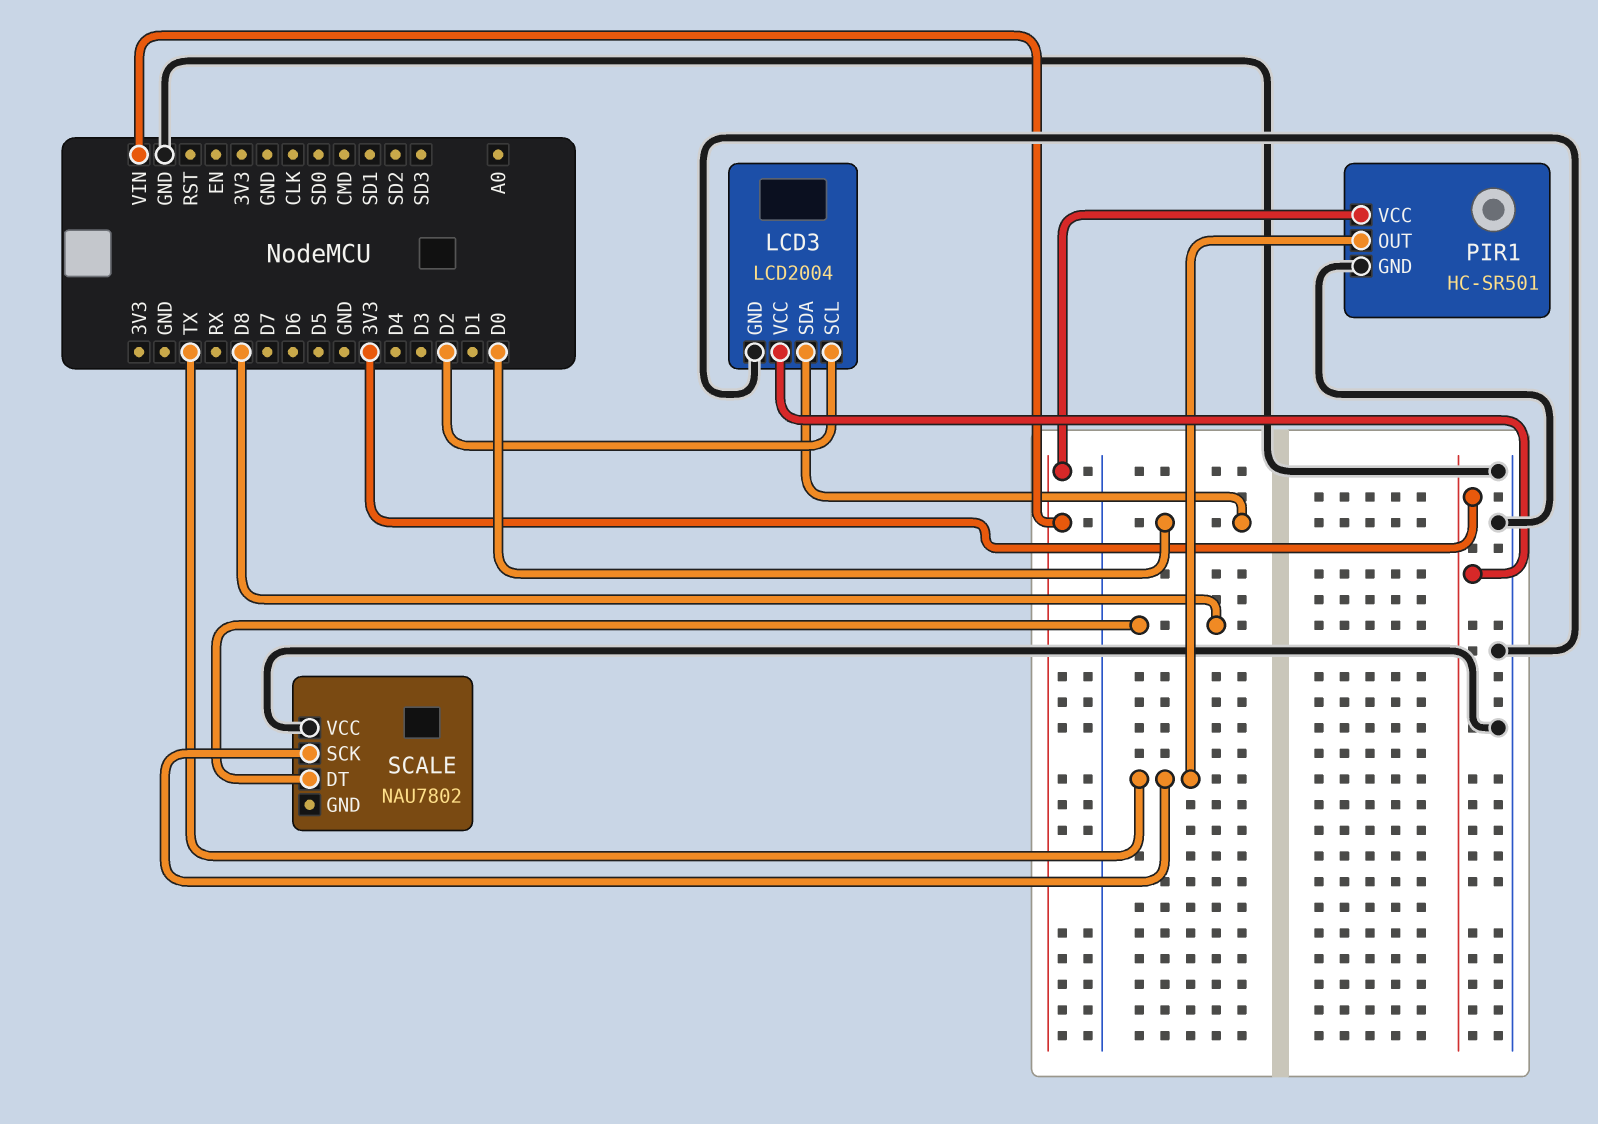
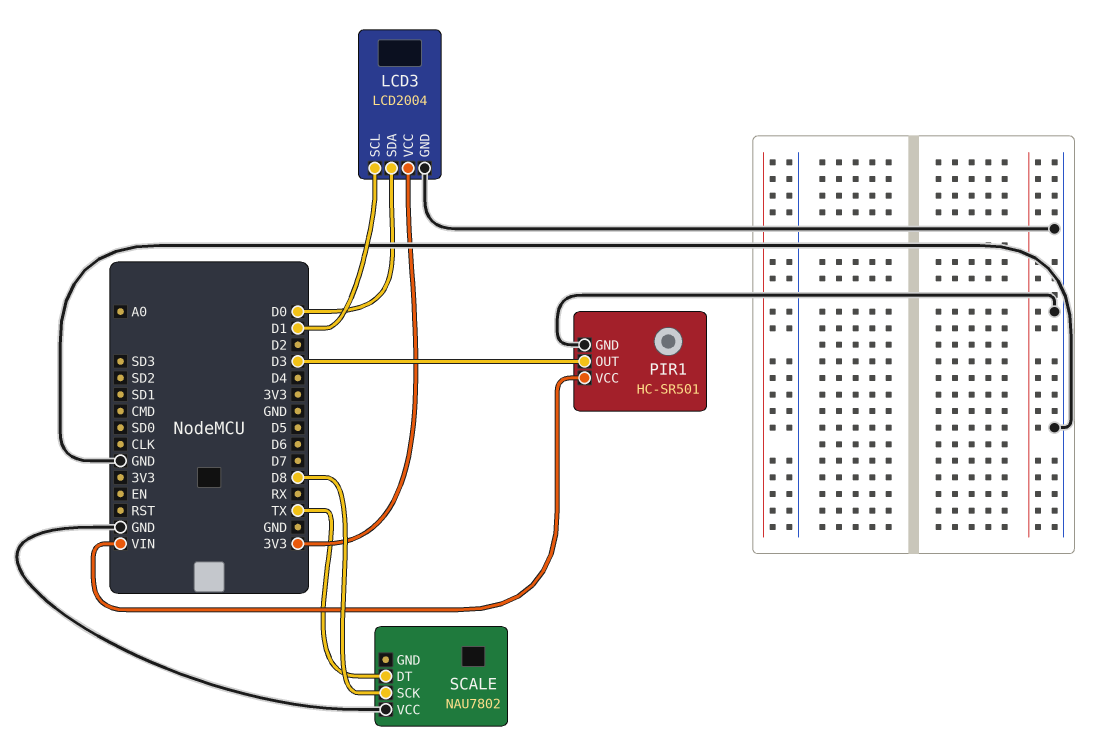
LCD3 pin SCL: D2 -> D1
PIR1 pin OUT: TX -> D3
SCALE pin DT: D8 -> TX
SCALE pin SCK: TX -> D8

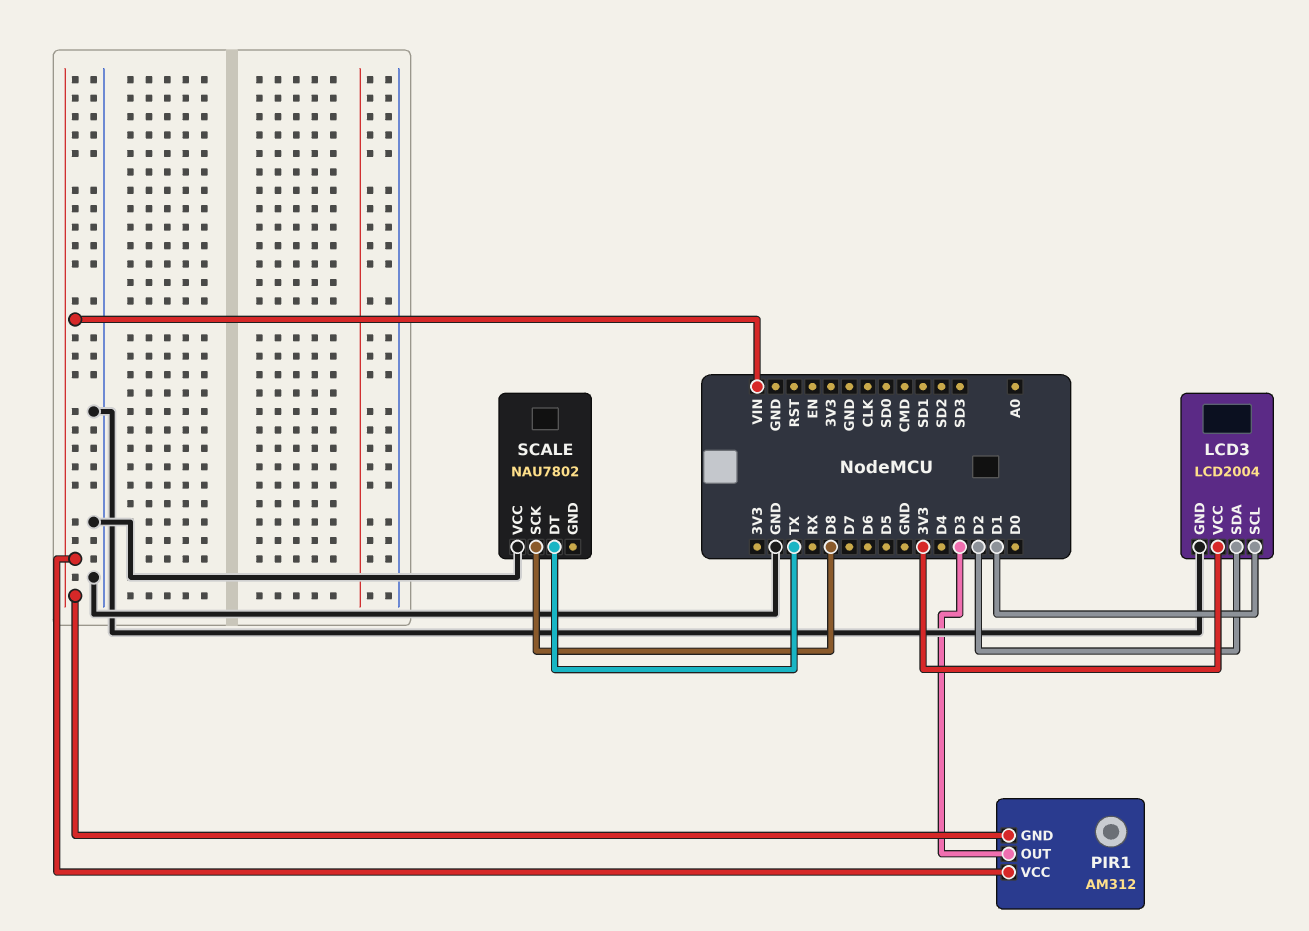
LCD3 pin SDA: D0 -> D2
PIR1: HC-SR501 -> AM312
PIR1 pin GND: GND -> VIN

